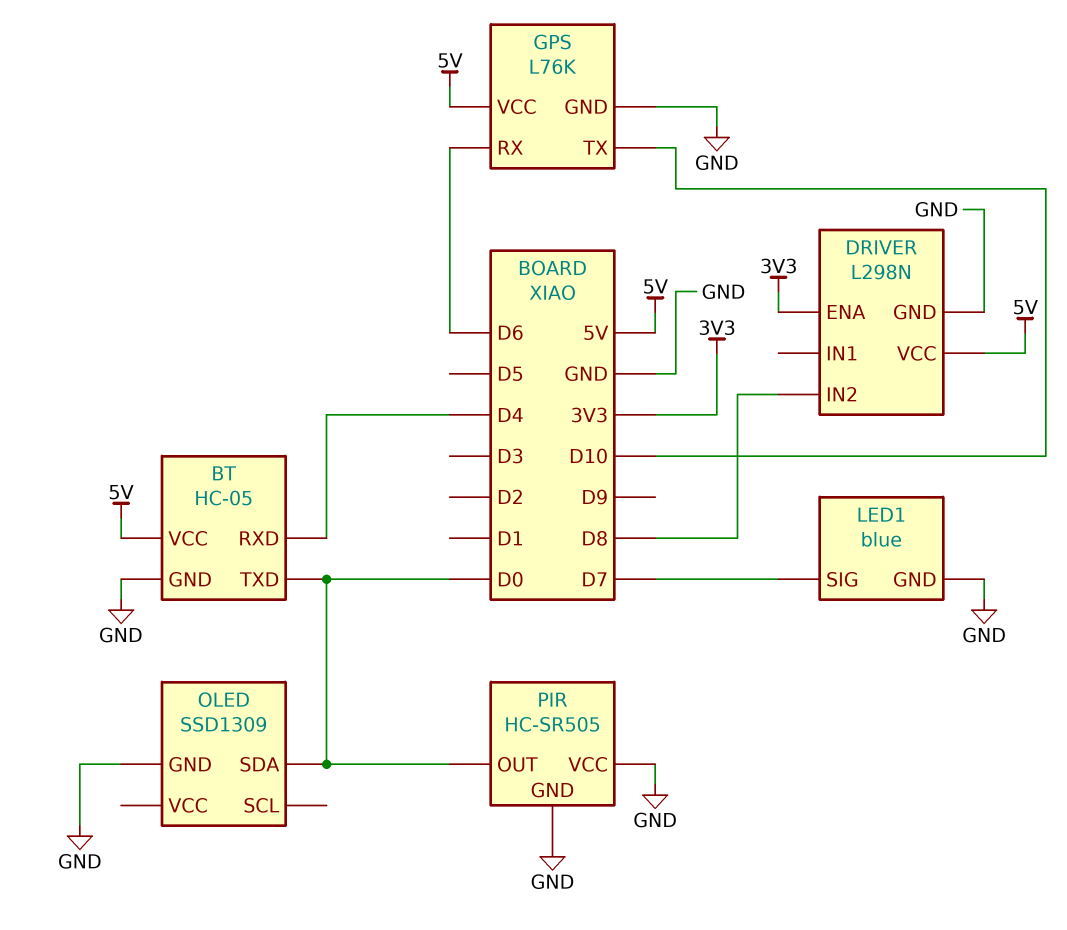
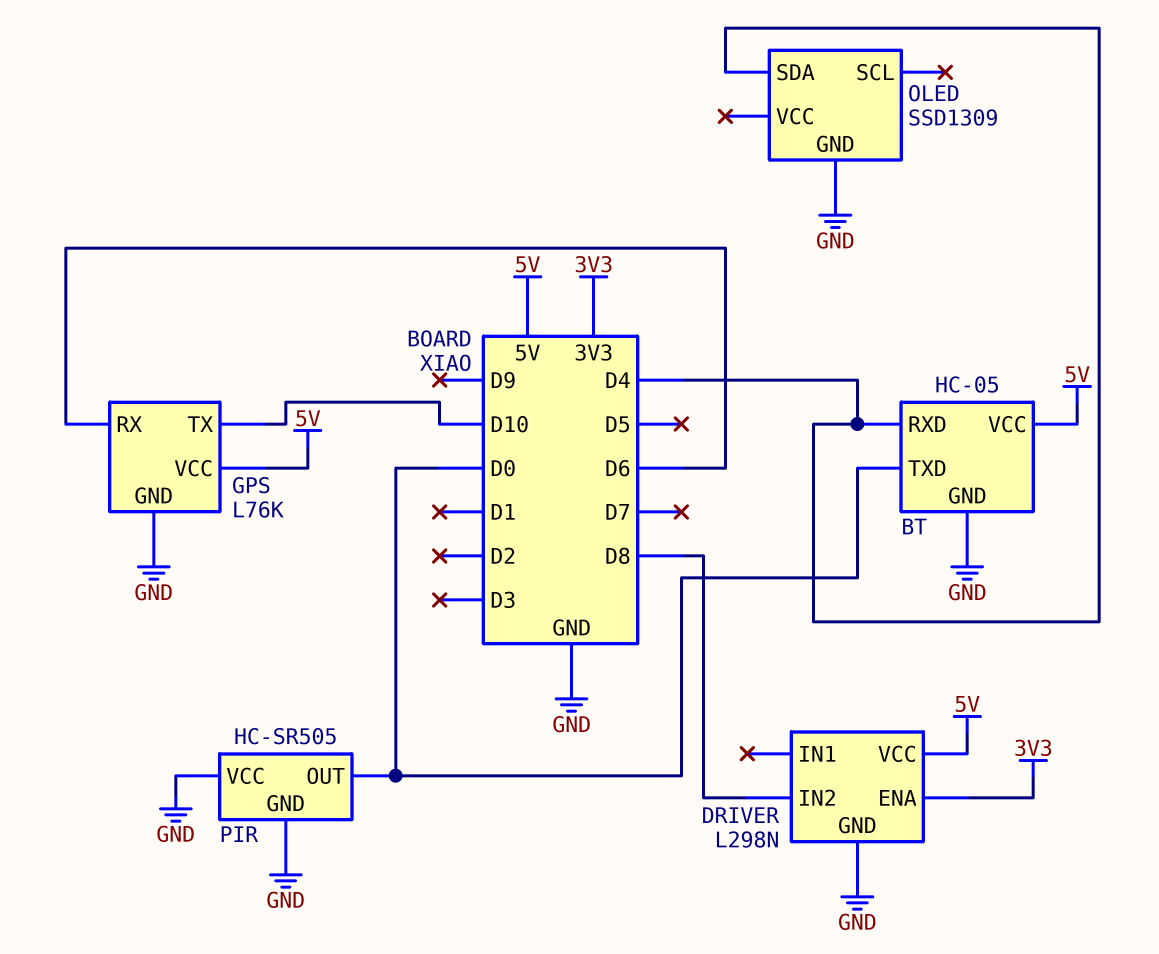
LED1: blue -> none
LED1 pin GND: GND -> none
LED1 pin SIG: D7 -> none
OLED pin SDA: D0 -> D4

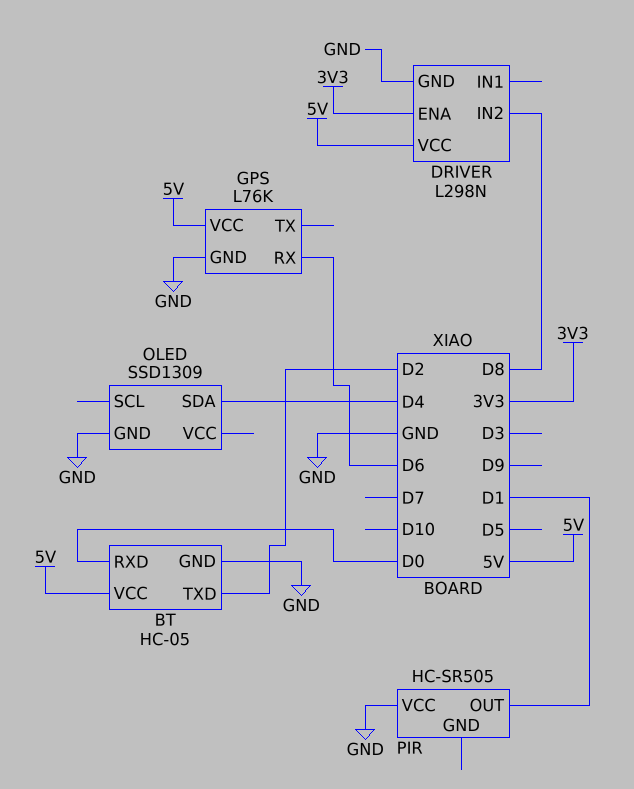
BT pin RXD: D4 -> D0
BT pin TXD: D0 -> D2
GPS pin TX: D10 -> none
PIR pin GND: GND -> none
PIR pin OUT: D0 -> D1

